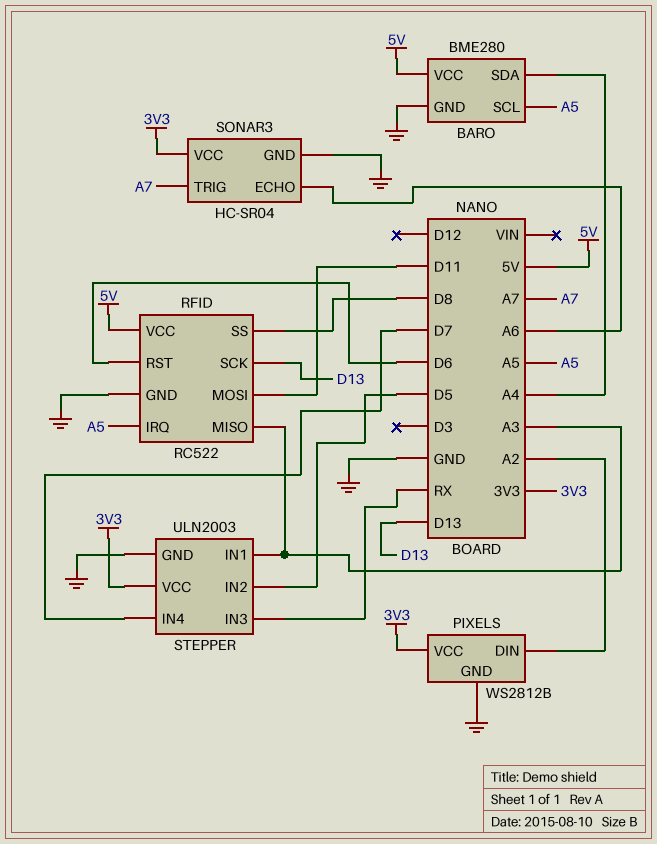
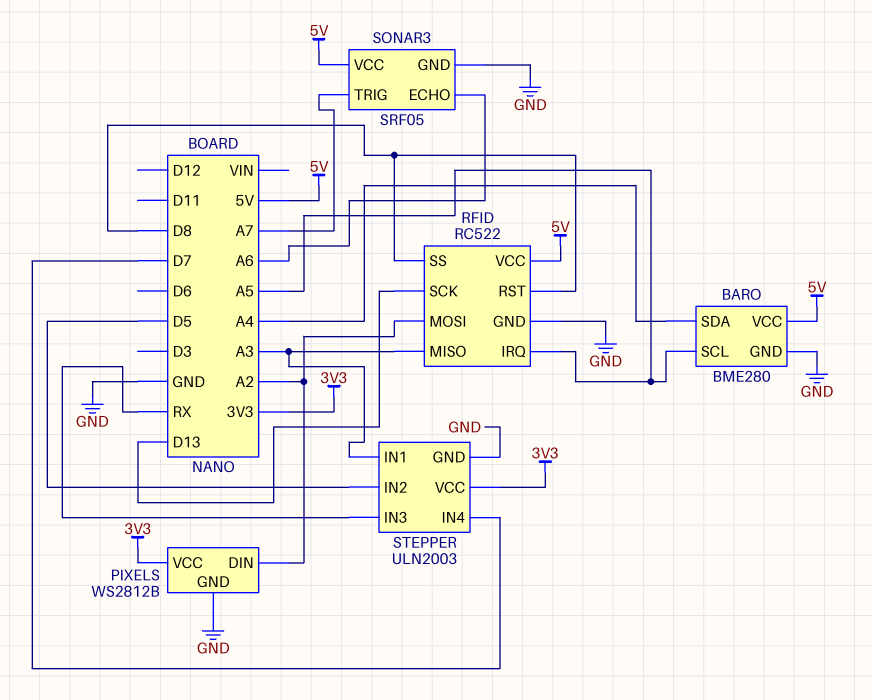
RFID pin MOSI: D11 -> A2
RFID pin RST: D6 -> D8
SONAR3: HC-SR04 -> SRF05
SONAR3 pin VCC: 3V3 -> 5V

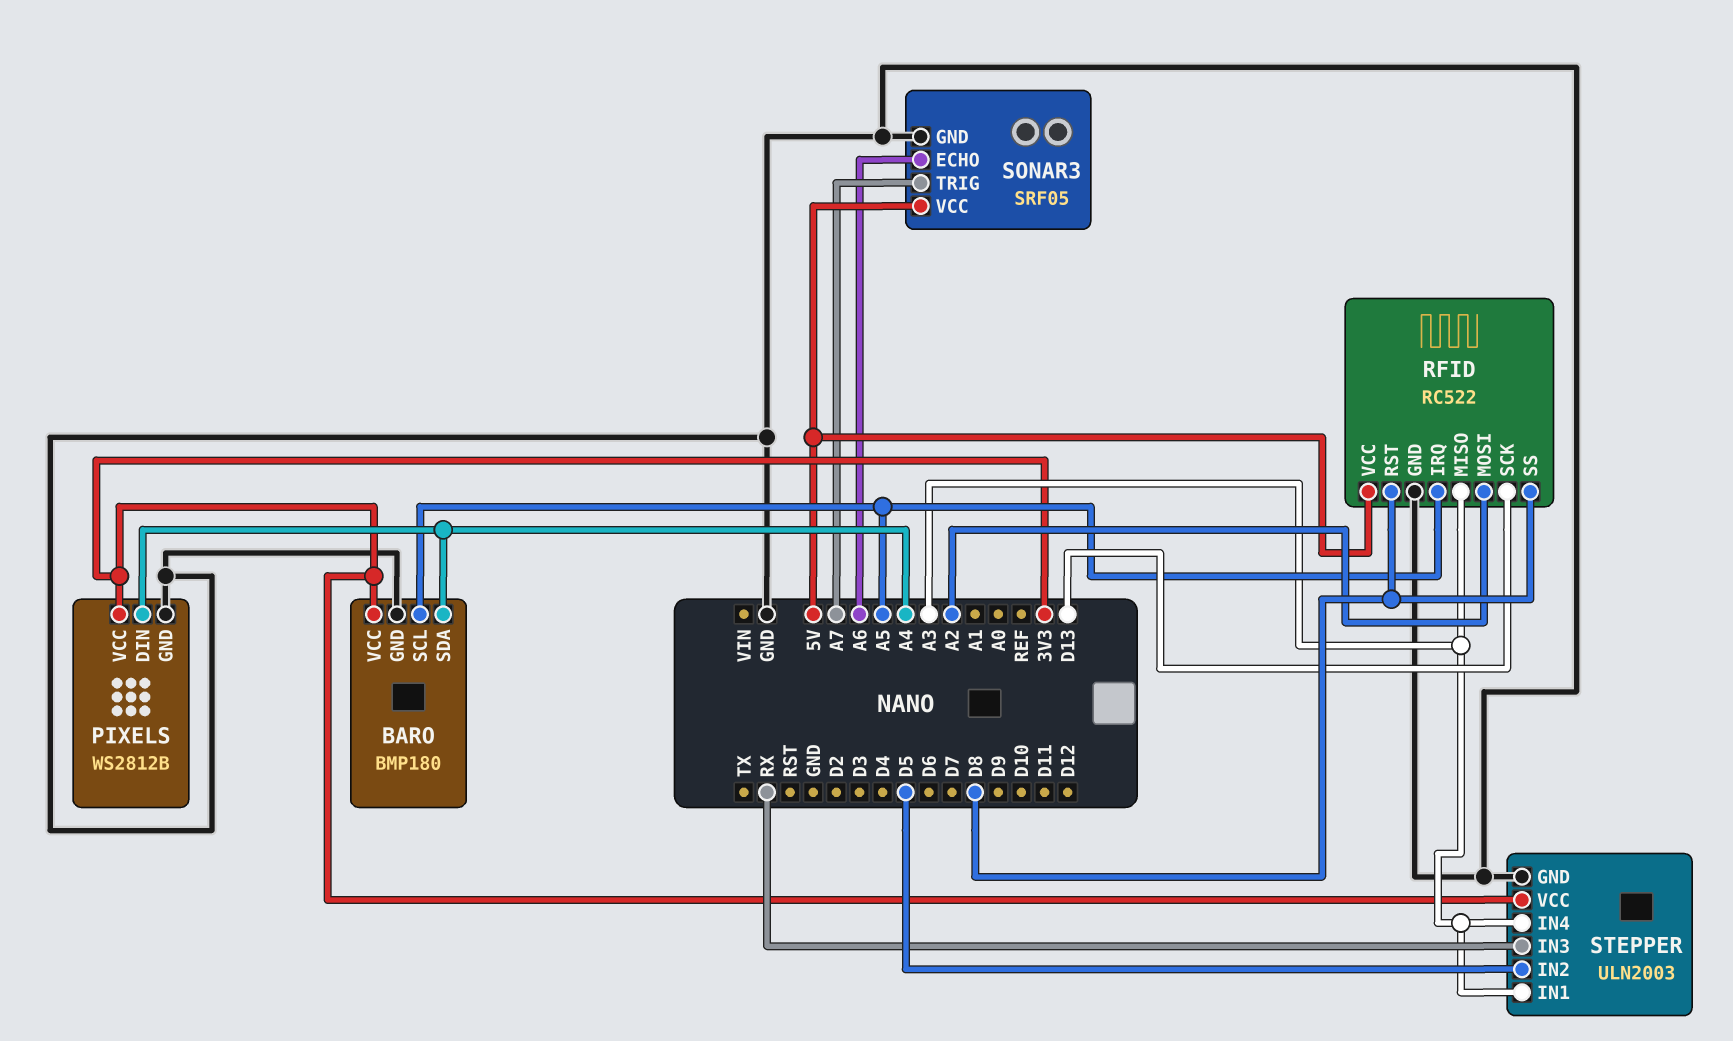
BARO: BME280 -> BMP180
BARO pin VCC: 5V -> 3V3
PIXELS pin DIN: A2 -> A4
STEPPER pin IN4: D7 -> A3

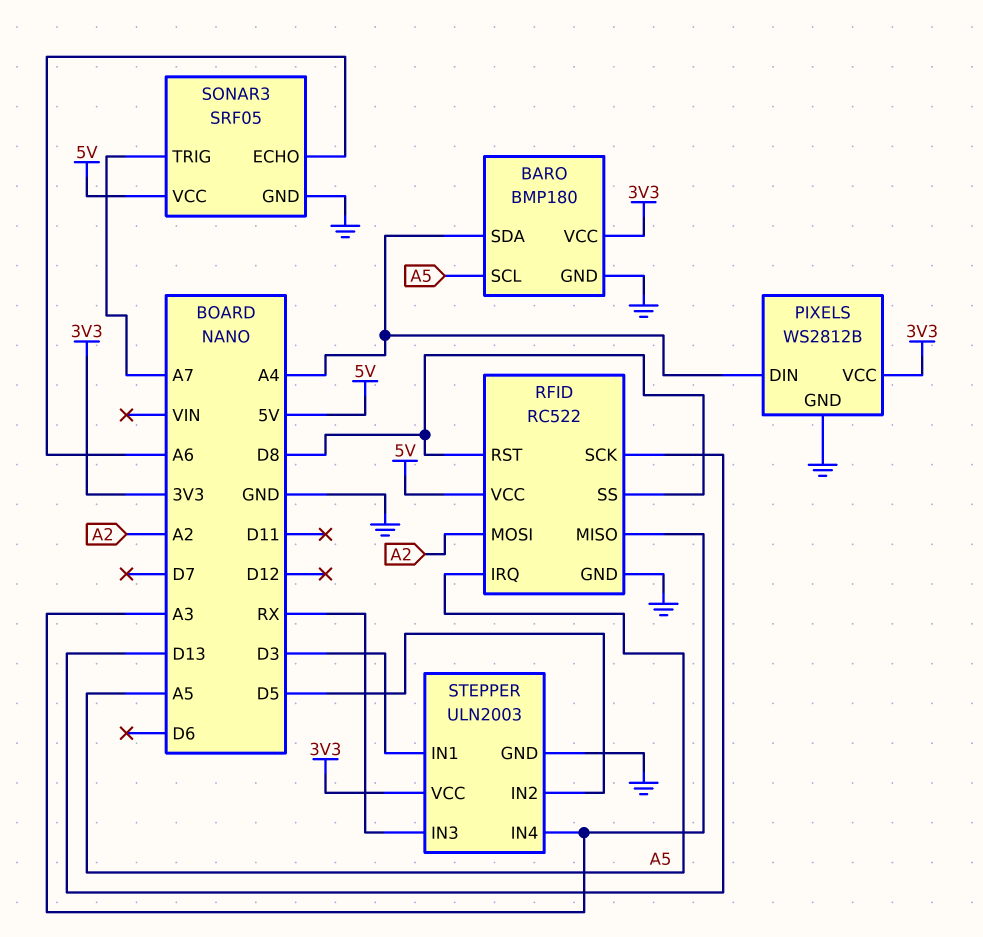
STEPPER pin IN1: A3 -> D3

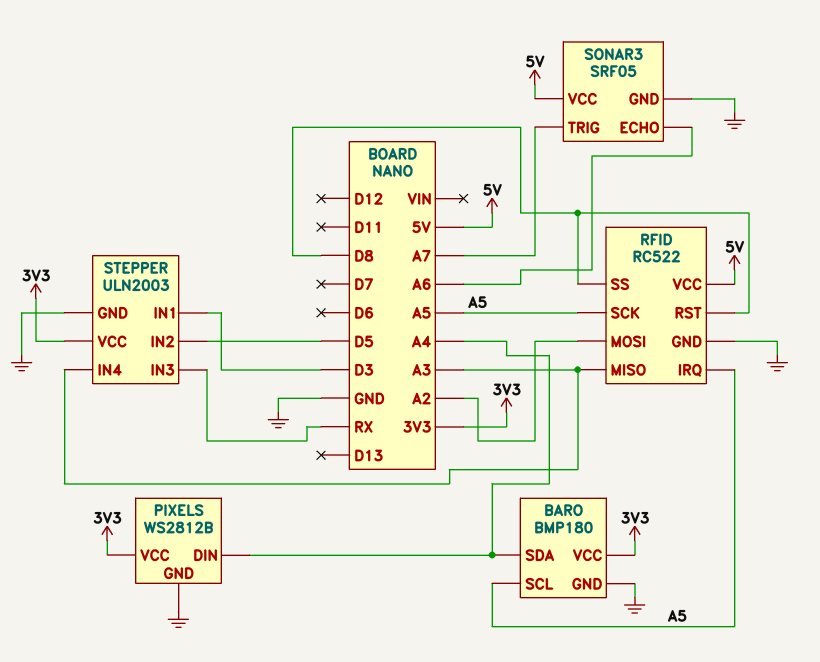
RFID pin SCK: D13 -> A5

